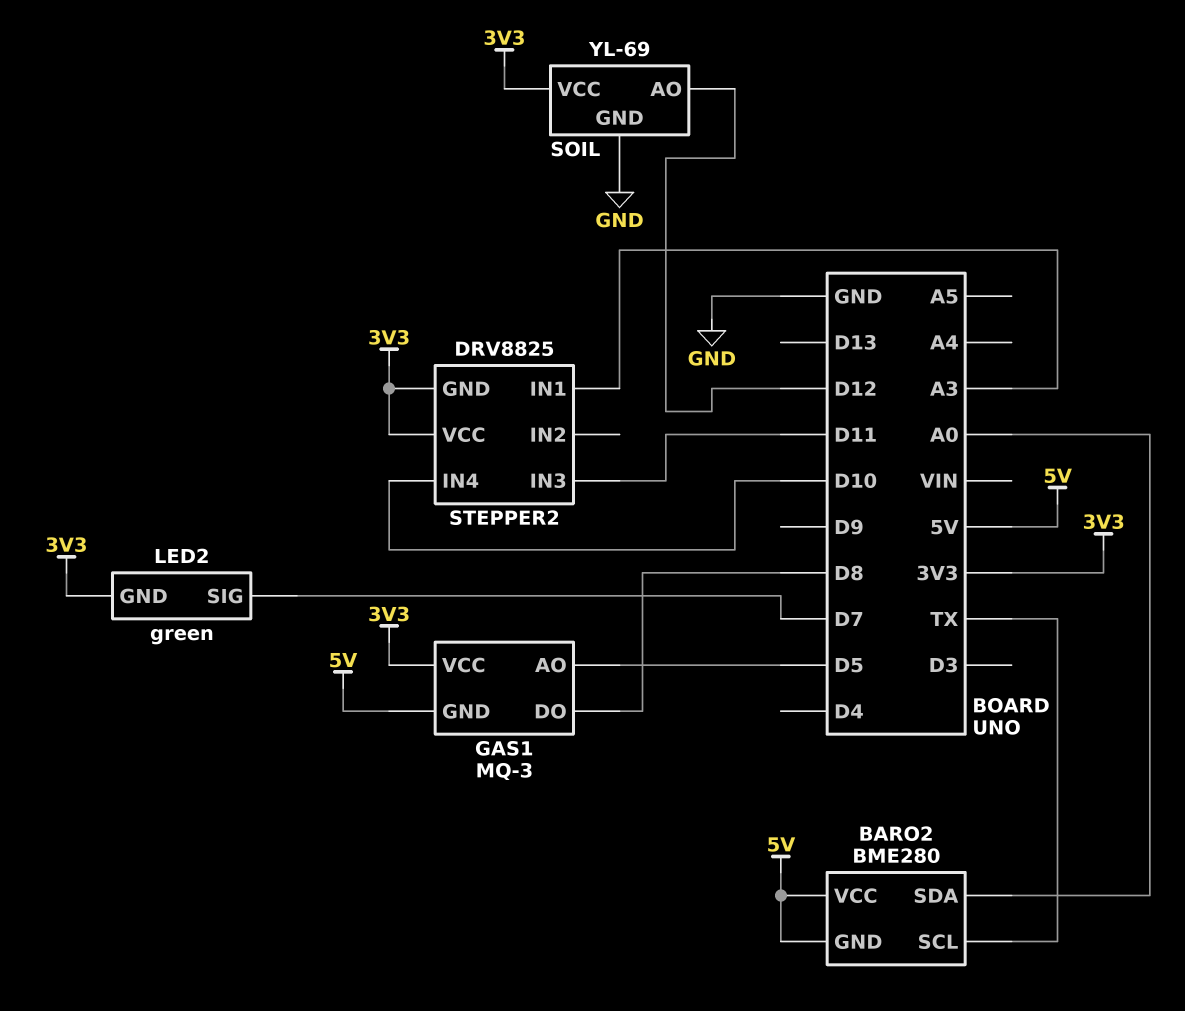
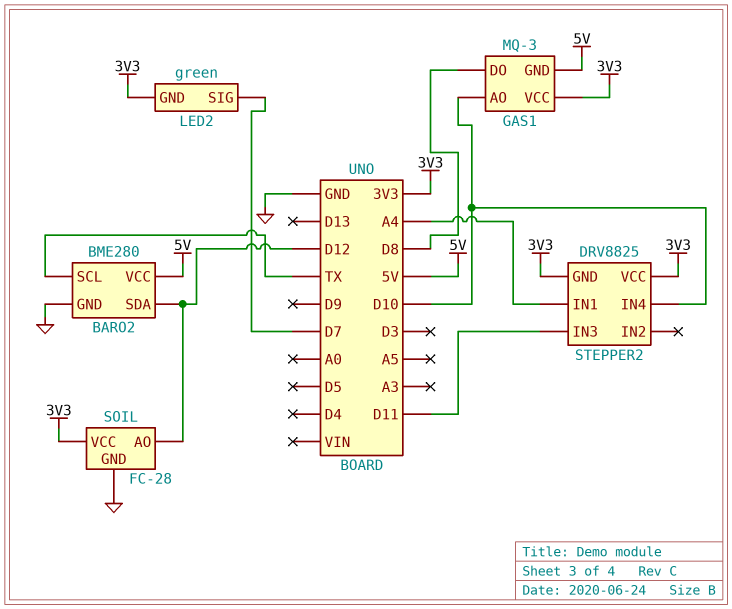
BARO2 pin GND: 5V -> GND
BARO2 pin SDA: A0 -> D12
GAS1 pin AO: D5 -> D10
SOIL: YL-69 -> FC-28
STEPPER2 pin IN1: A3 -> A4

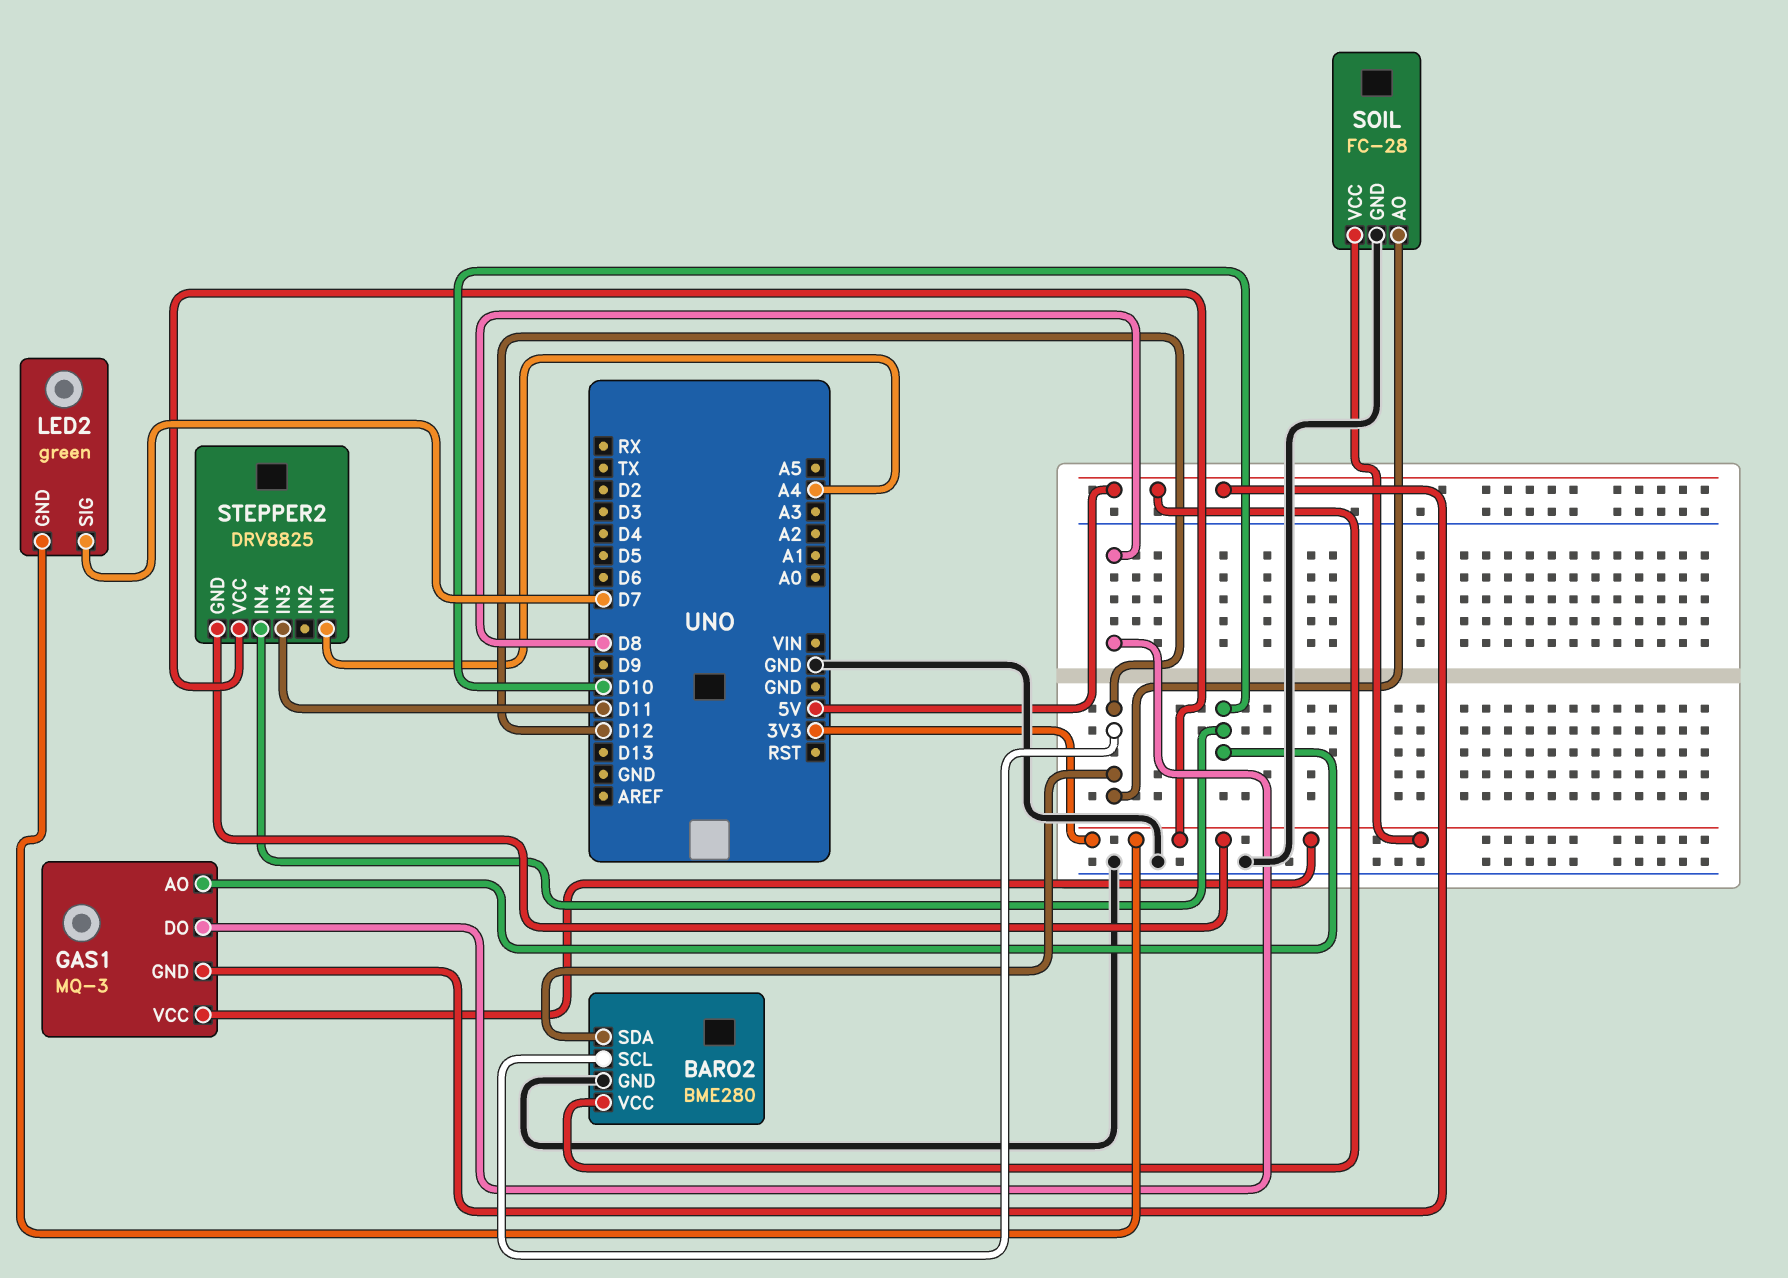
BARO2 pin SCL: TX -> D12

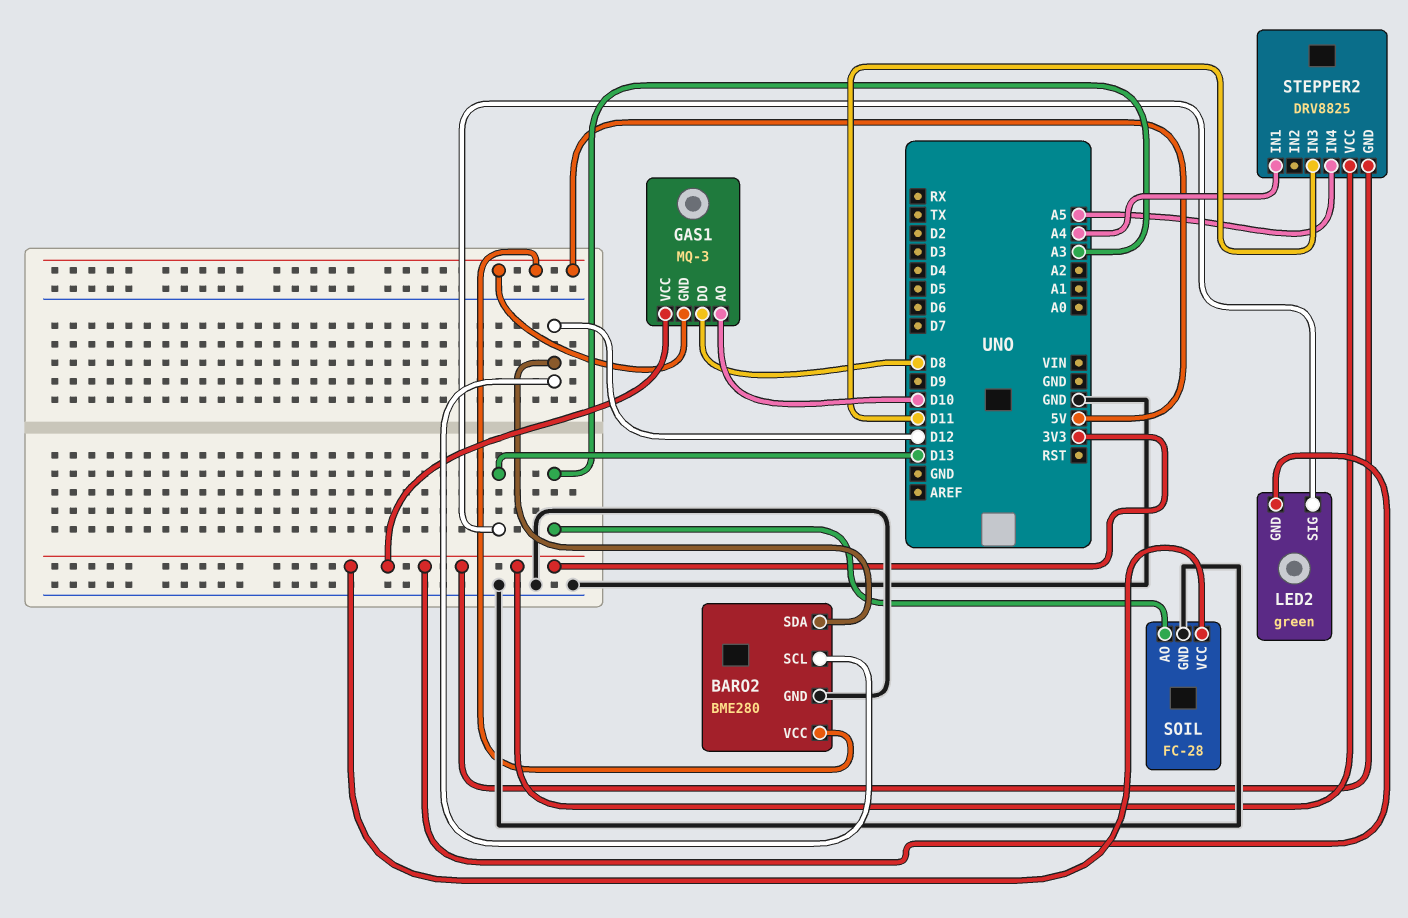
LED2 pin SIG: D7 -> D13
SOIL pin AO: D12 -> A3
STEPPER2 pin IN4: D10 -> A5

